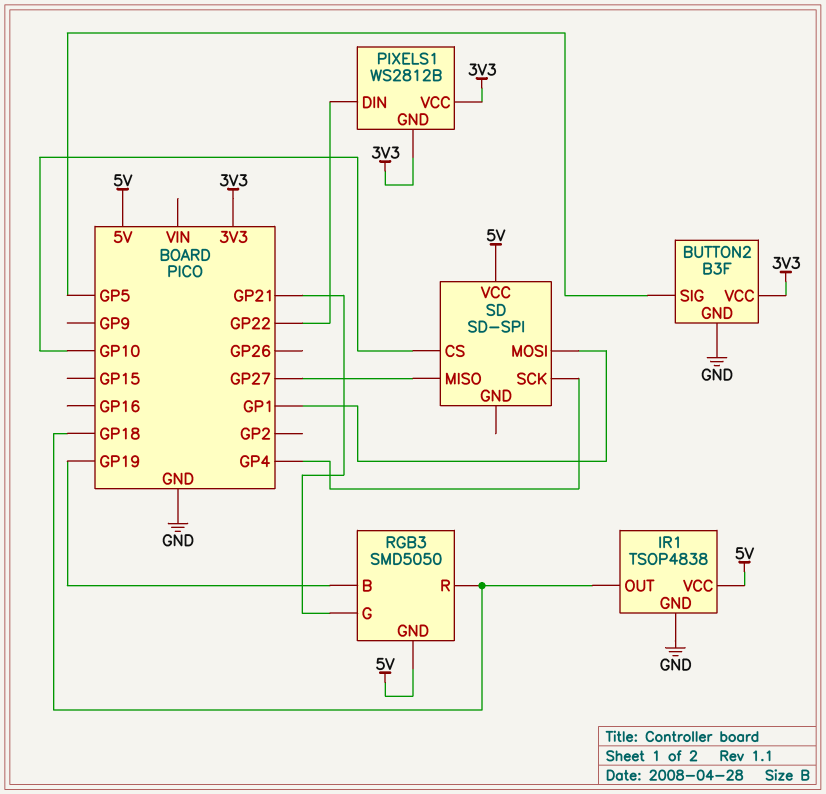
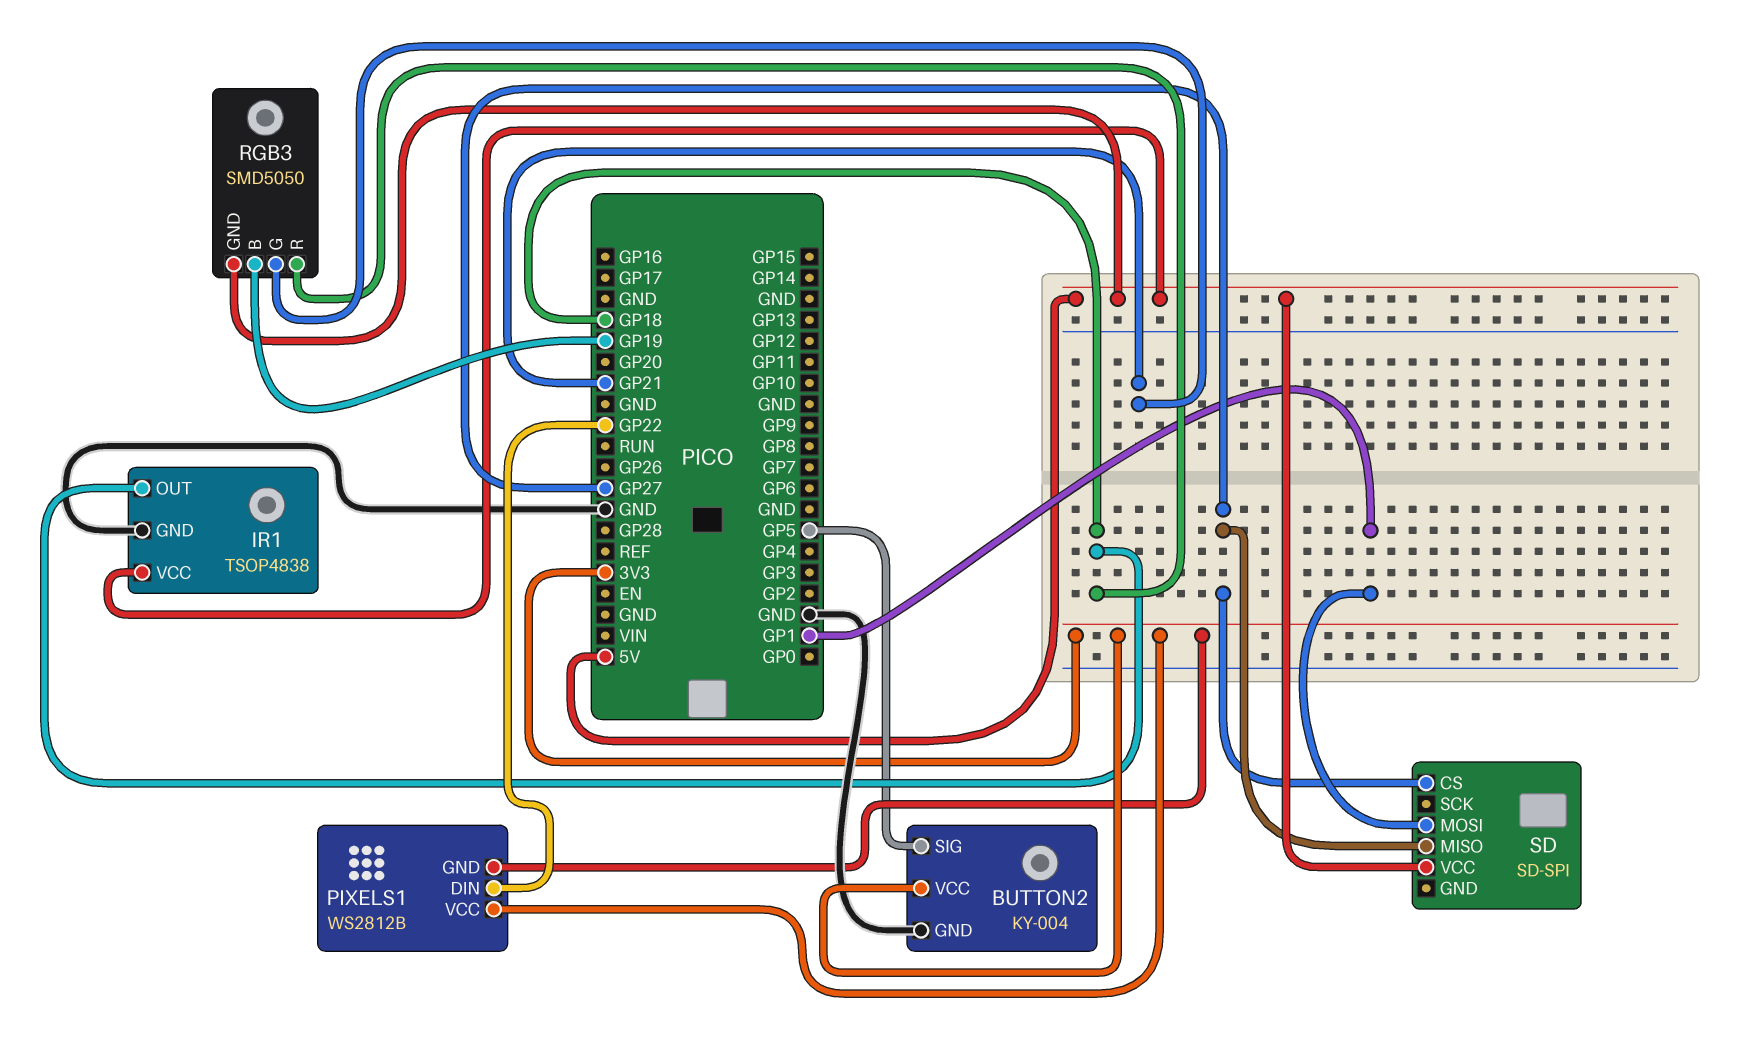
BUTTON2: B3F -> KY-004
SD pin CS: GP10 -> GP27
SD pin SCK: GP4 -> none

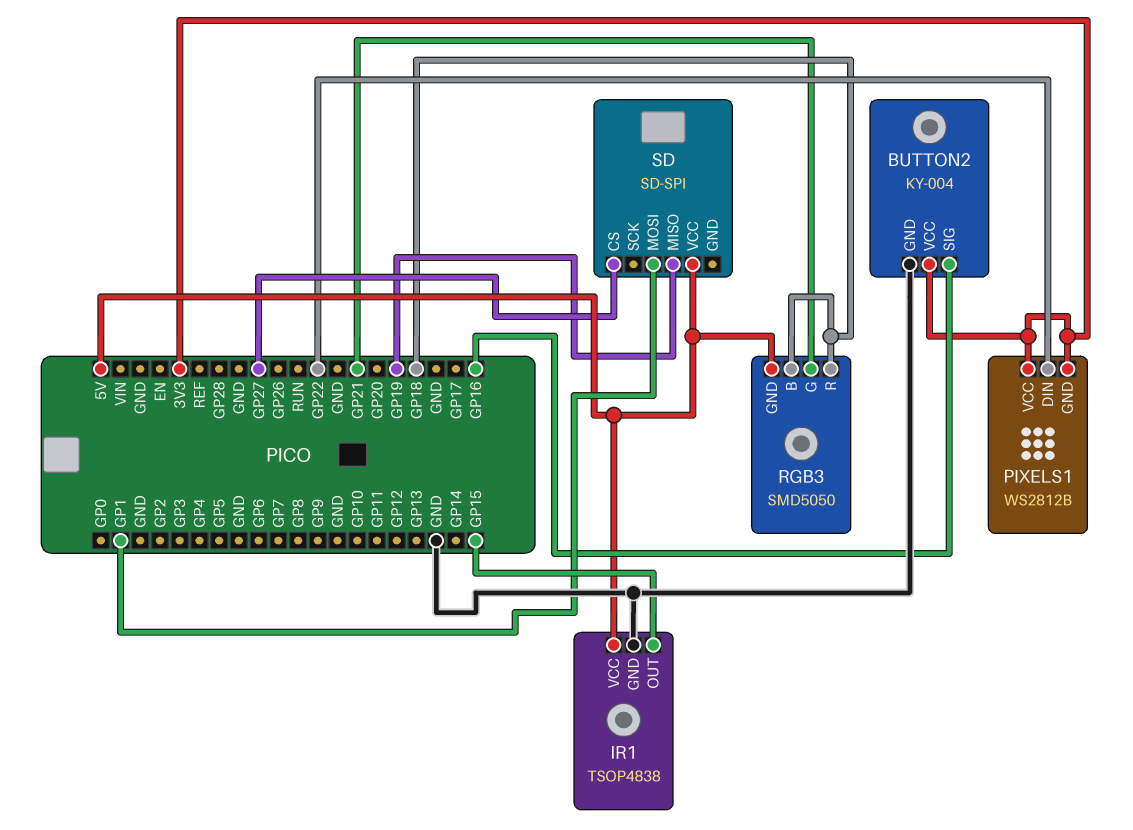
BUTTON2 pin SIG: GP5 -> GP16
IR1 pin OUT: GP18 -> GP15
RGB3 pin B: GP19 -> GP18
SD pin MISO: GP27 -> GP19

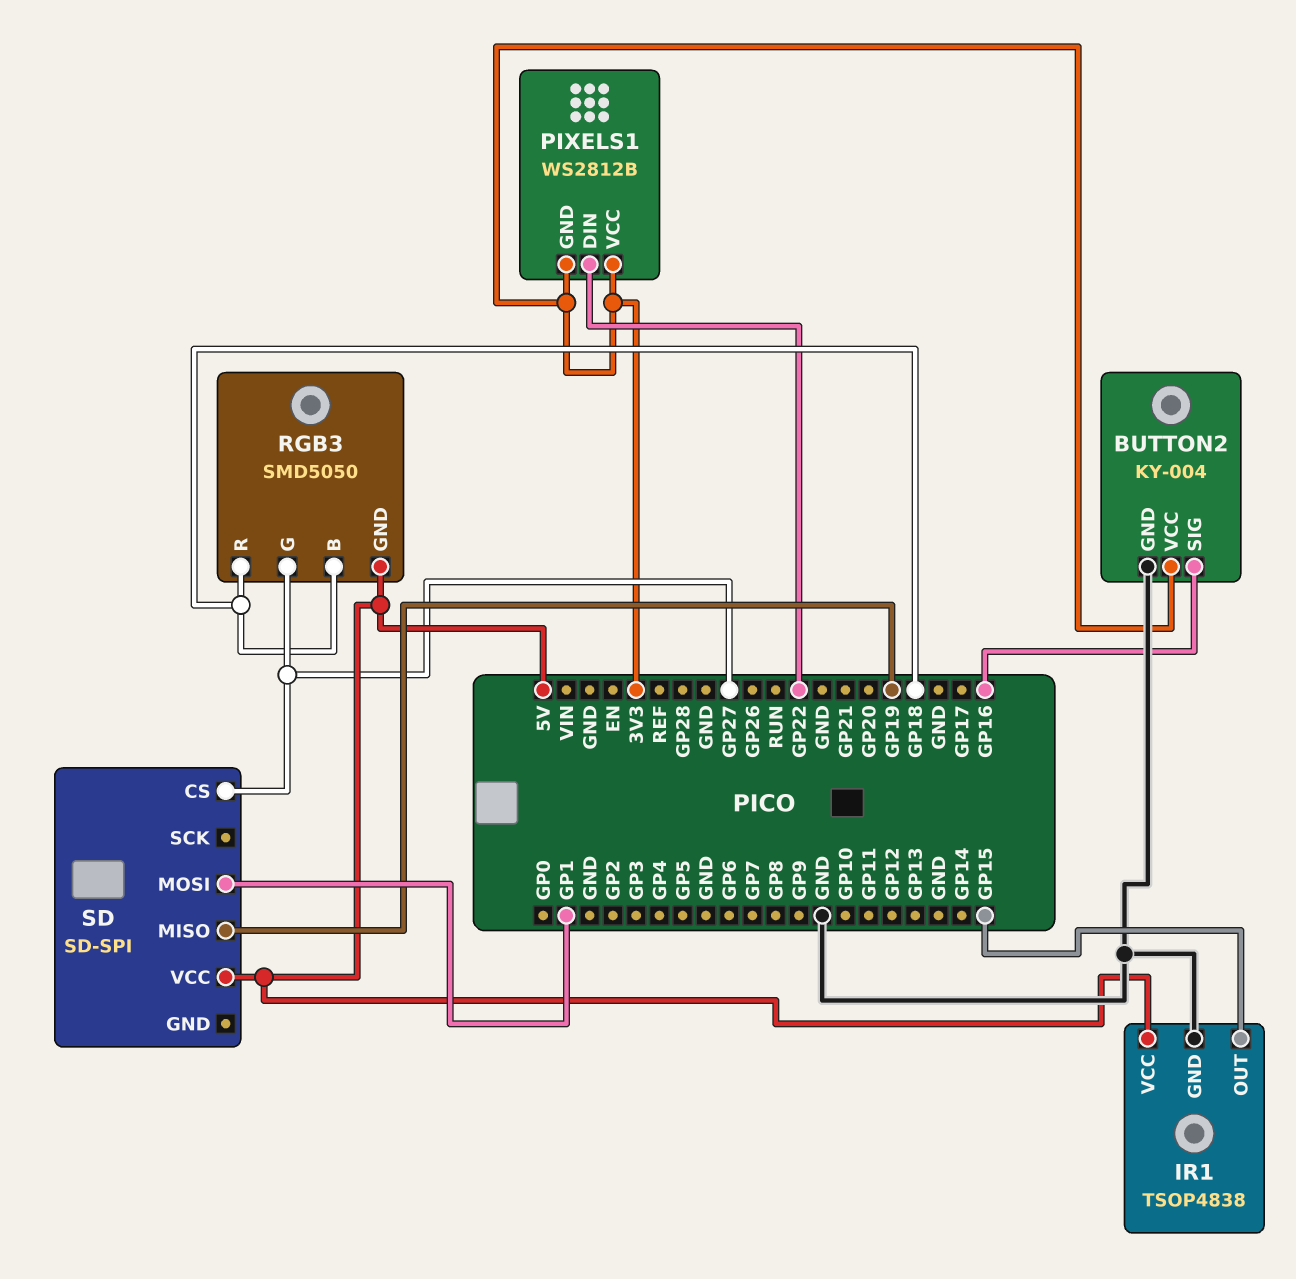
RGB3 pin G: GP21 -> GP27

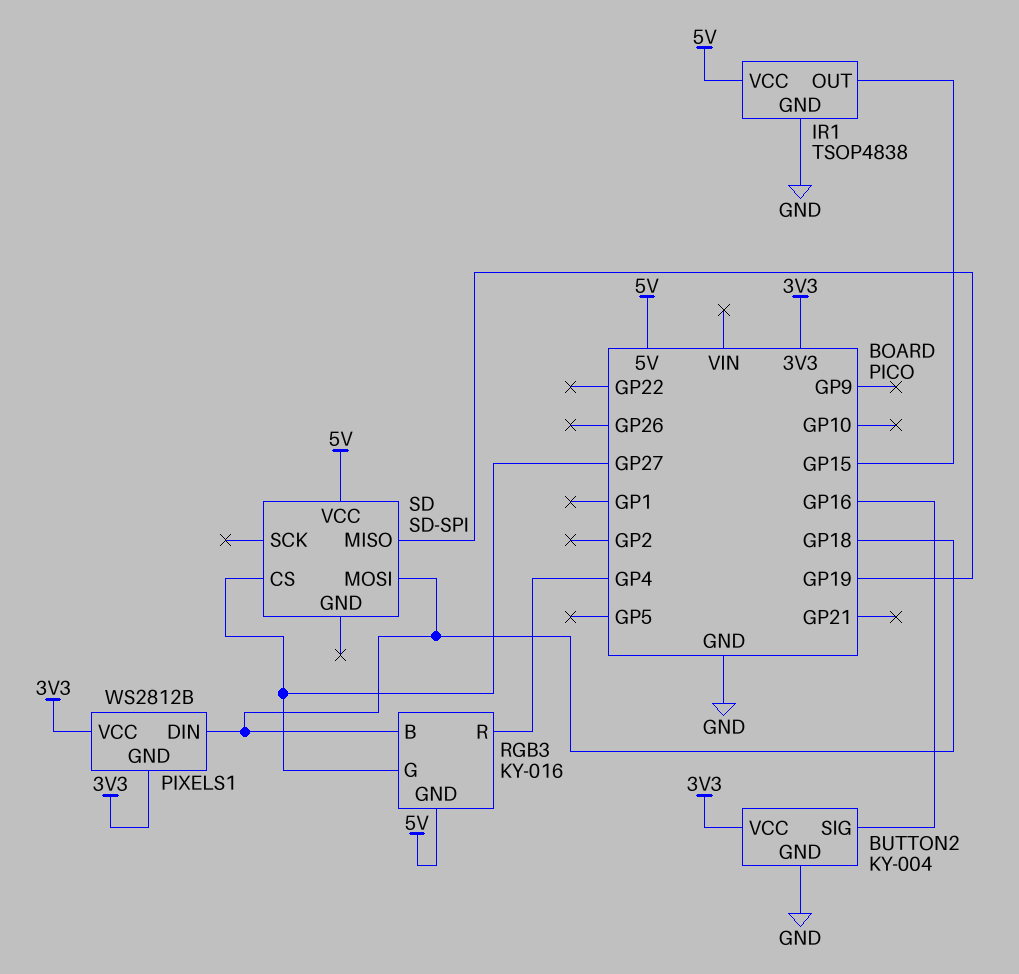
PIXELS1 pin DIN: GP22 -> GP18
RGB3: SMD5050 -> KY-016
RGB3 pin R: GP18 -> GP4
SD pin MOSI: GP1 -> GP18

